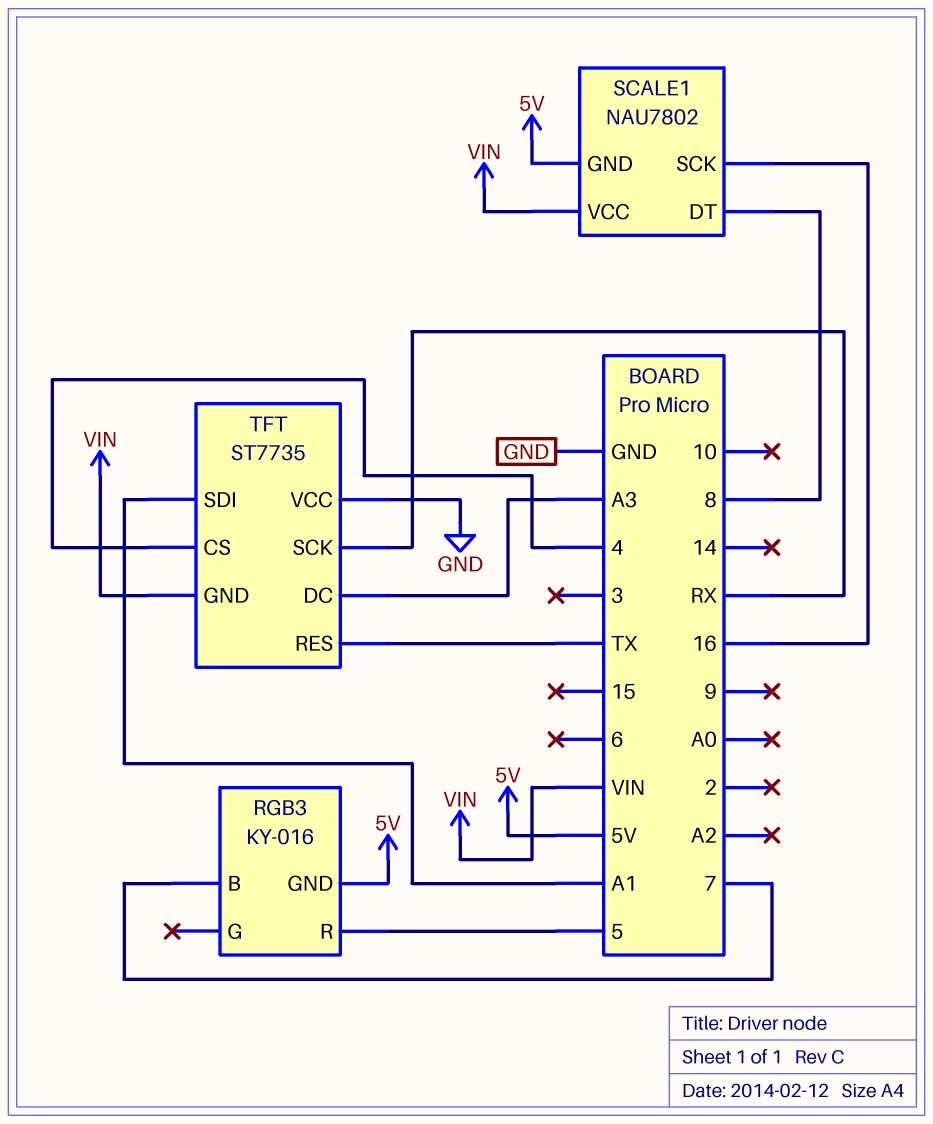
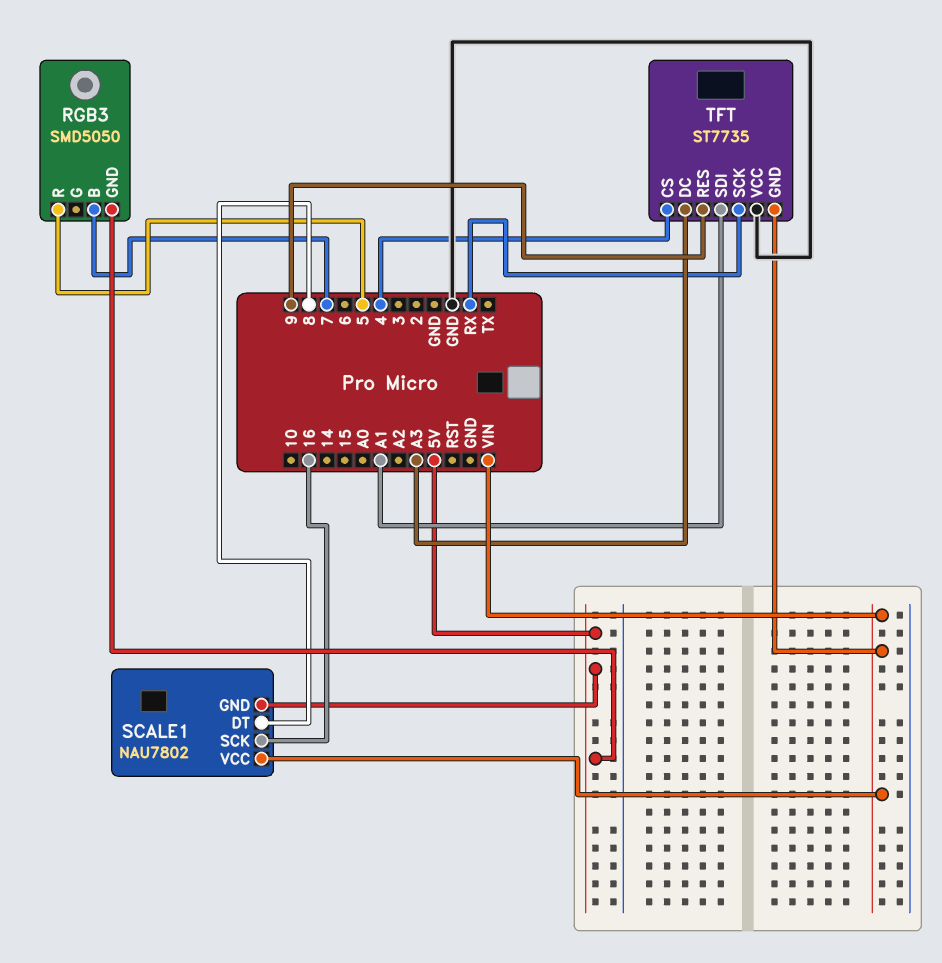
RGB3: KY-016 -> SMD5050
TFT pin RES: TX -> 9

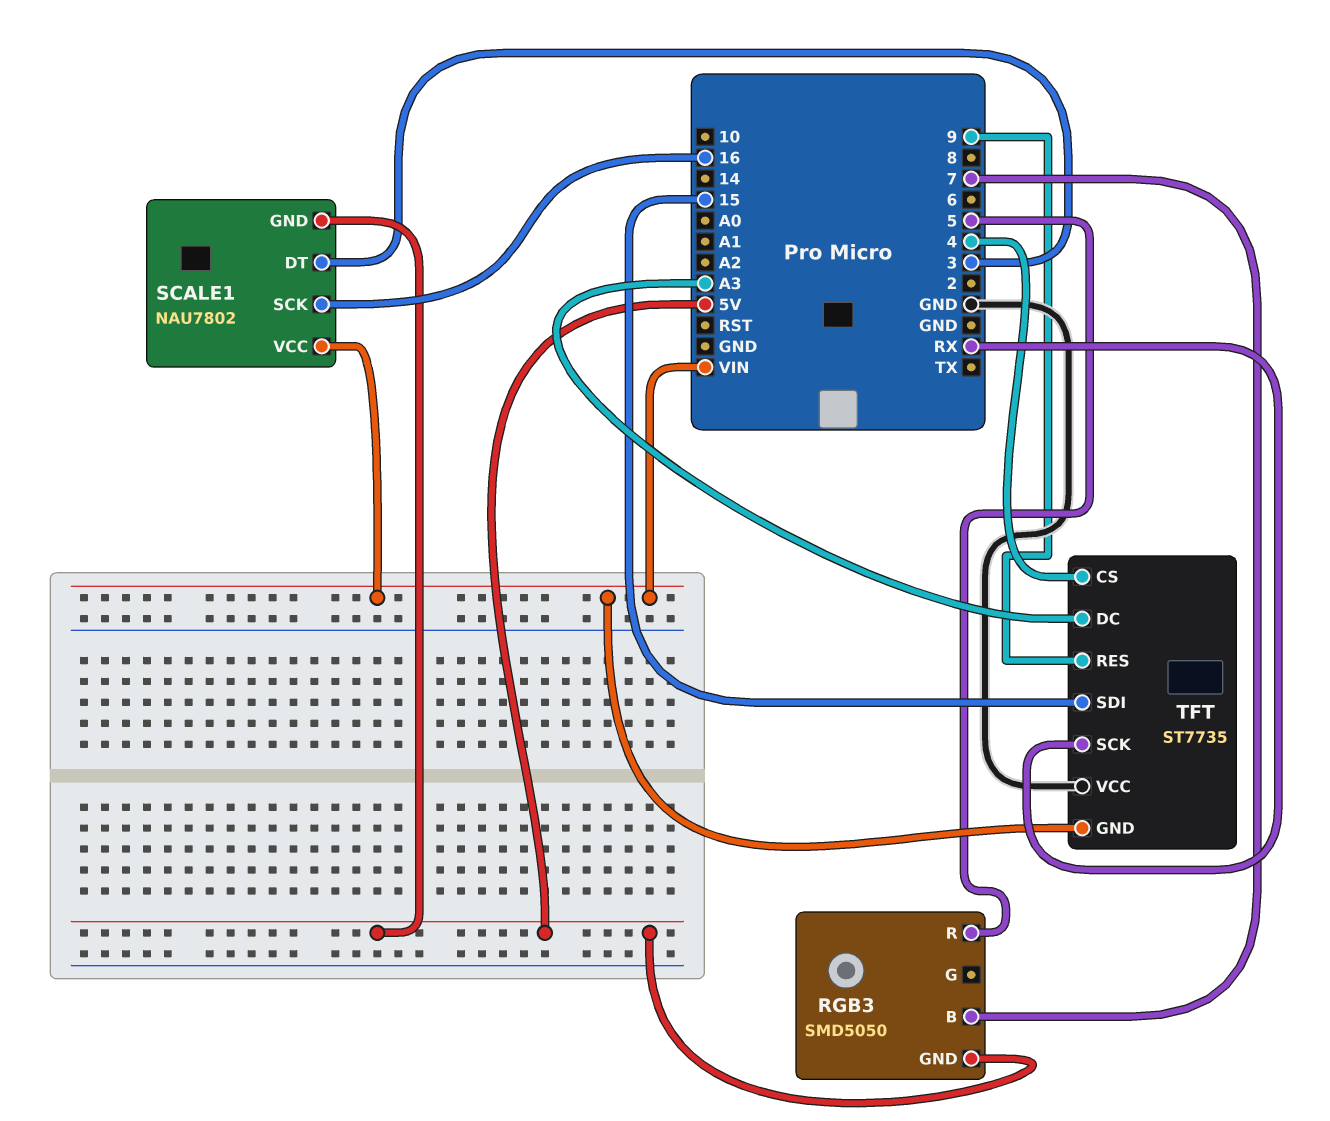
SCALE1 pin DT: 8 -> 3
TFT pin SDI: A1 -> 15

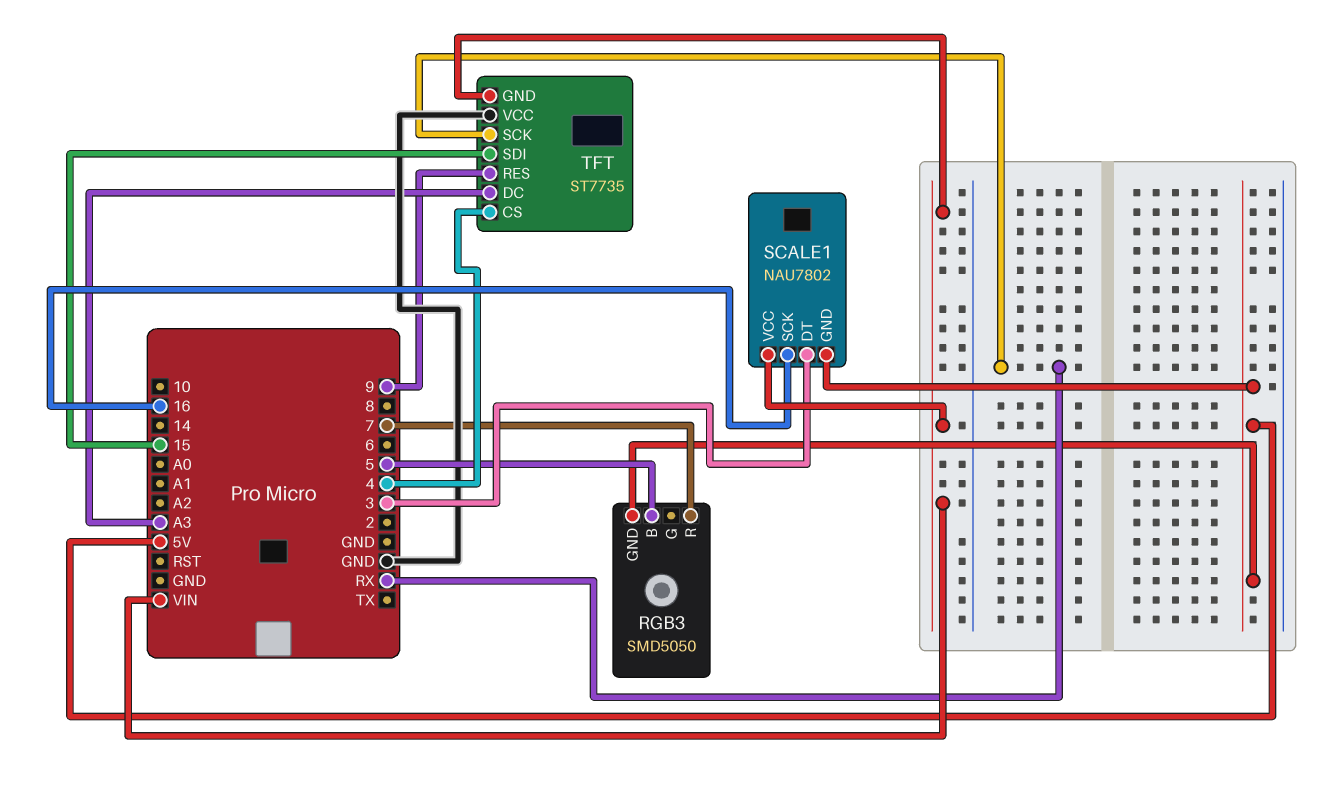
RGB3 pin B: 7 -> 5
RGB3 pin R: 5 -> 7

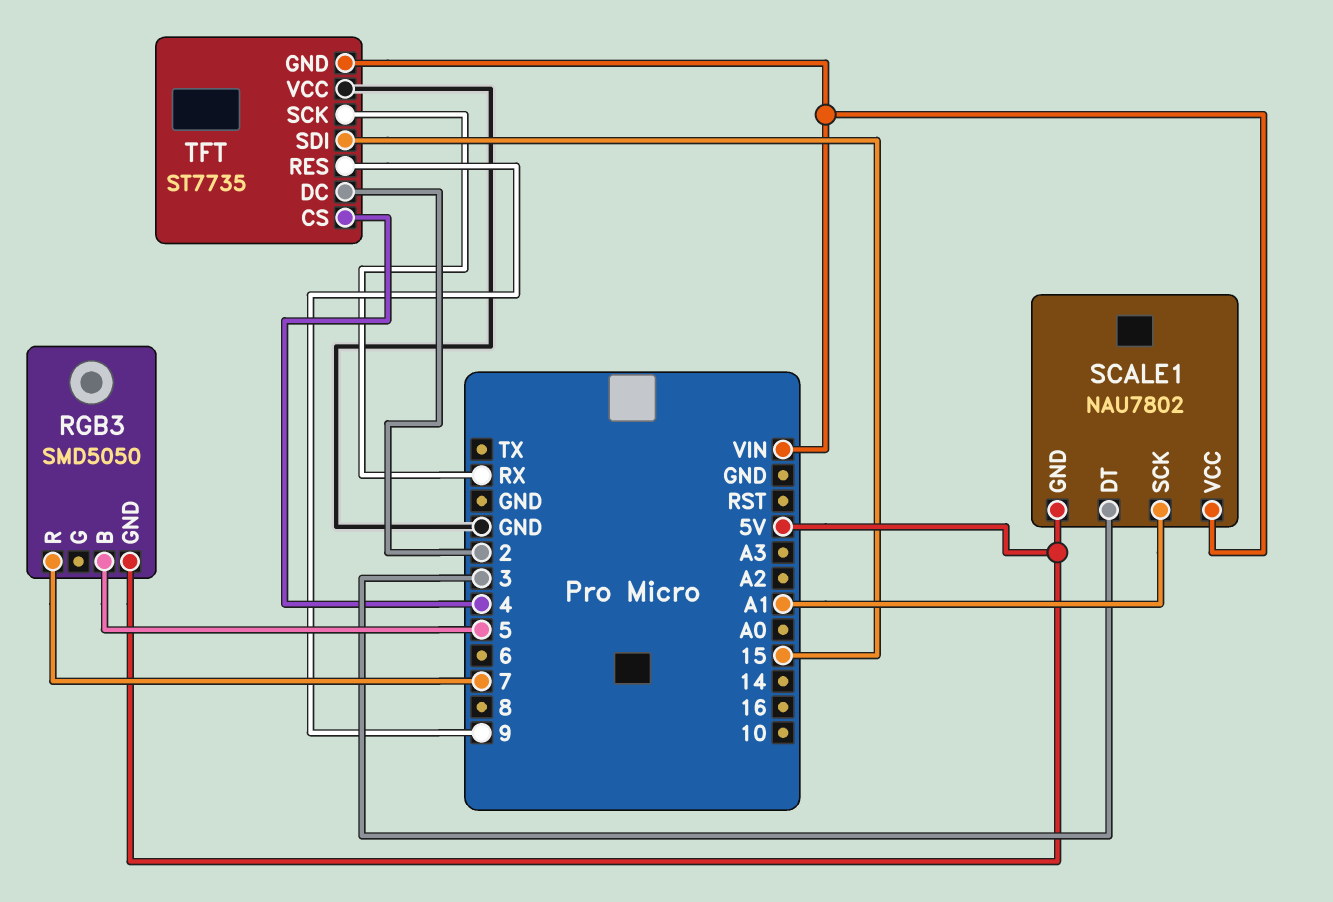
SCALE1 pin SCK: 16 -> A1
TFT pin DC: A3 -> 2

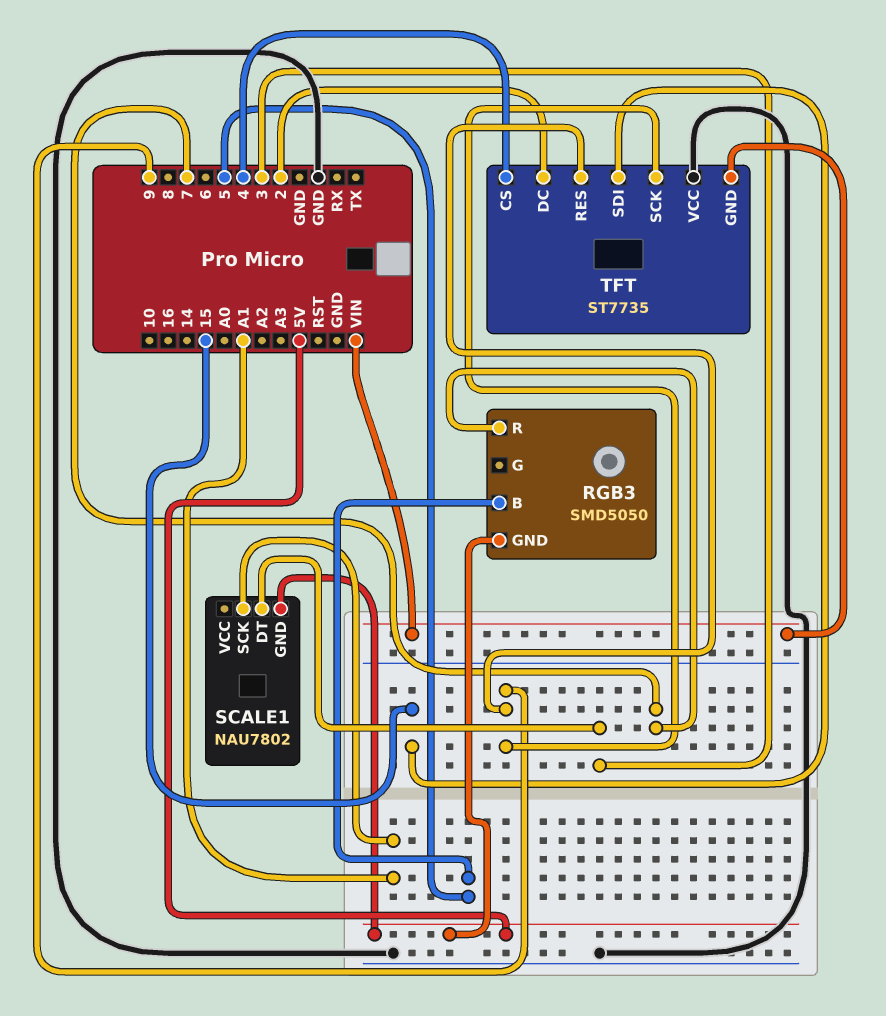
SCALE1 pin VCC: VIN -> none
TFT pin SCK: RX -> 9

